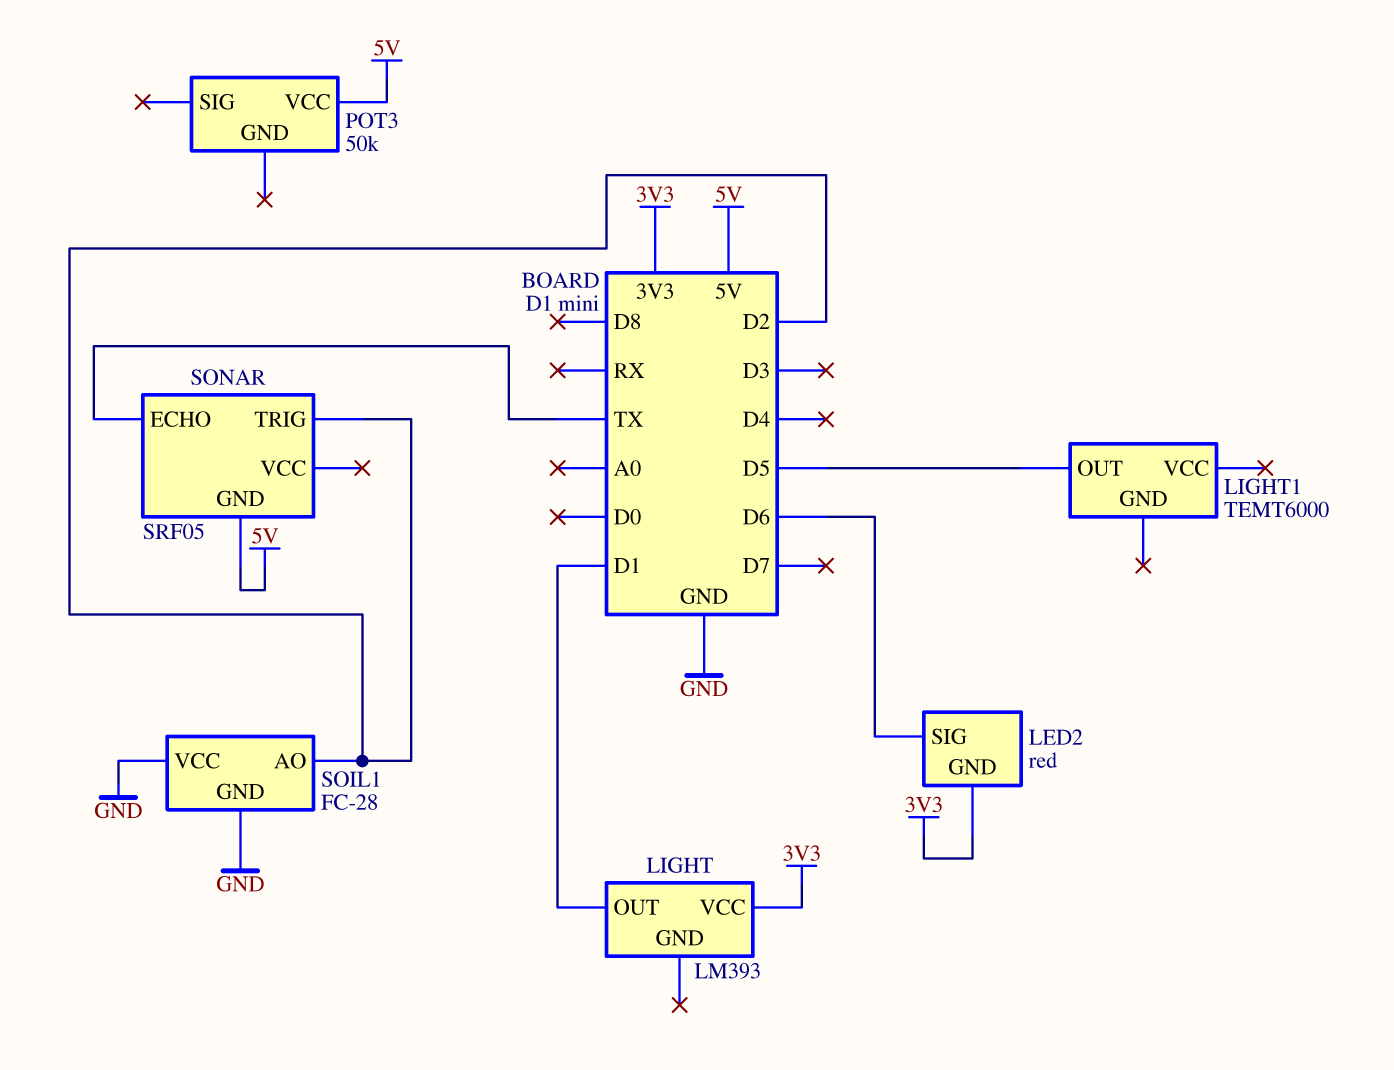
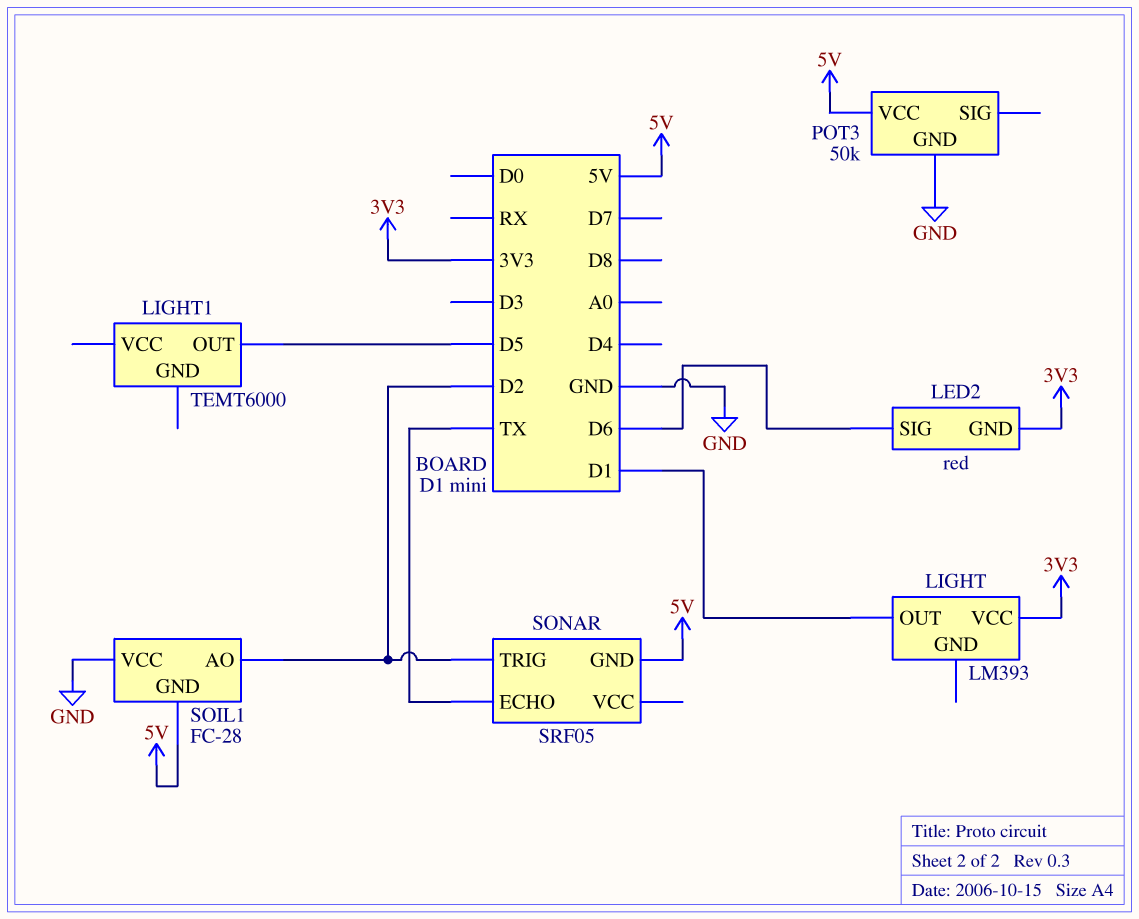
POT3 pin GND: none -> GND
SOIL1 pin GND: GND -> 5V

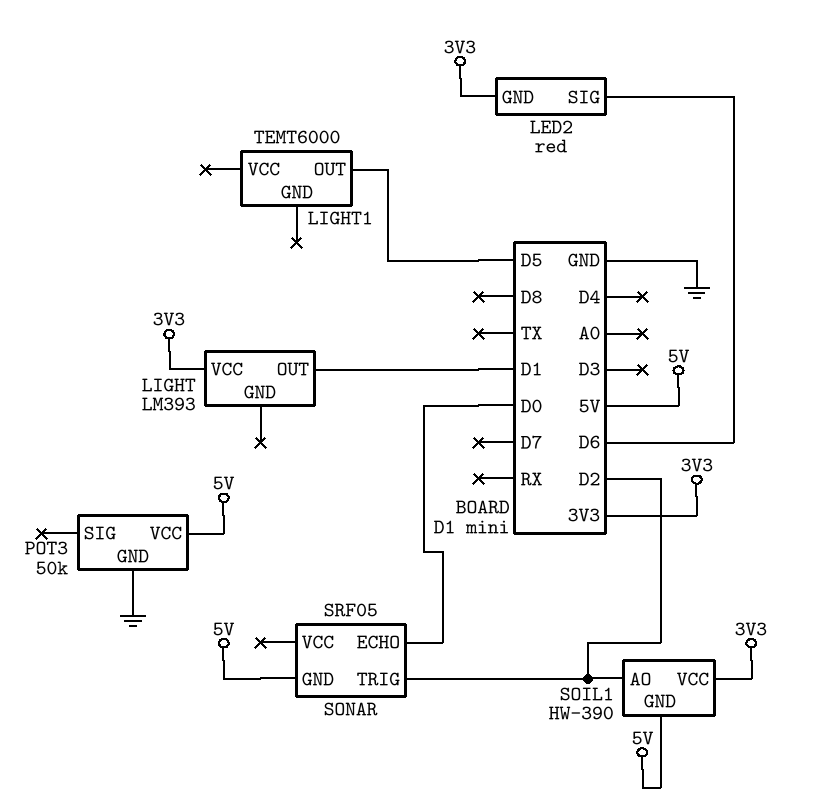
SOIL1: FC-28 -> HW-390
SOIL1 pin VCC: GND -> 3V3
SONAR pin ECHO: TX -> D0

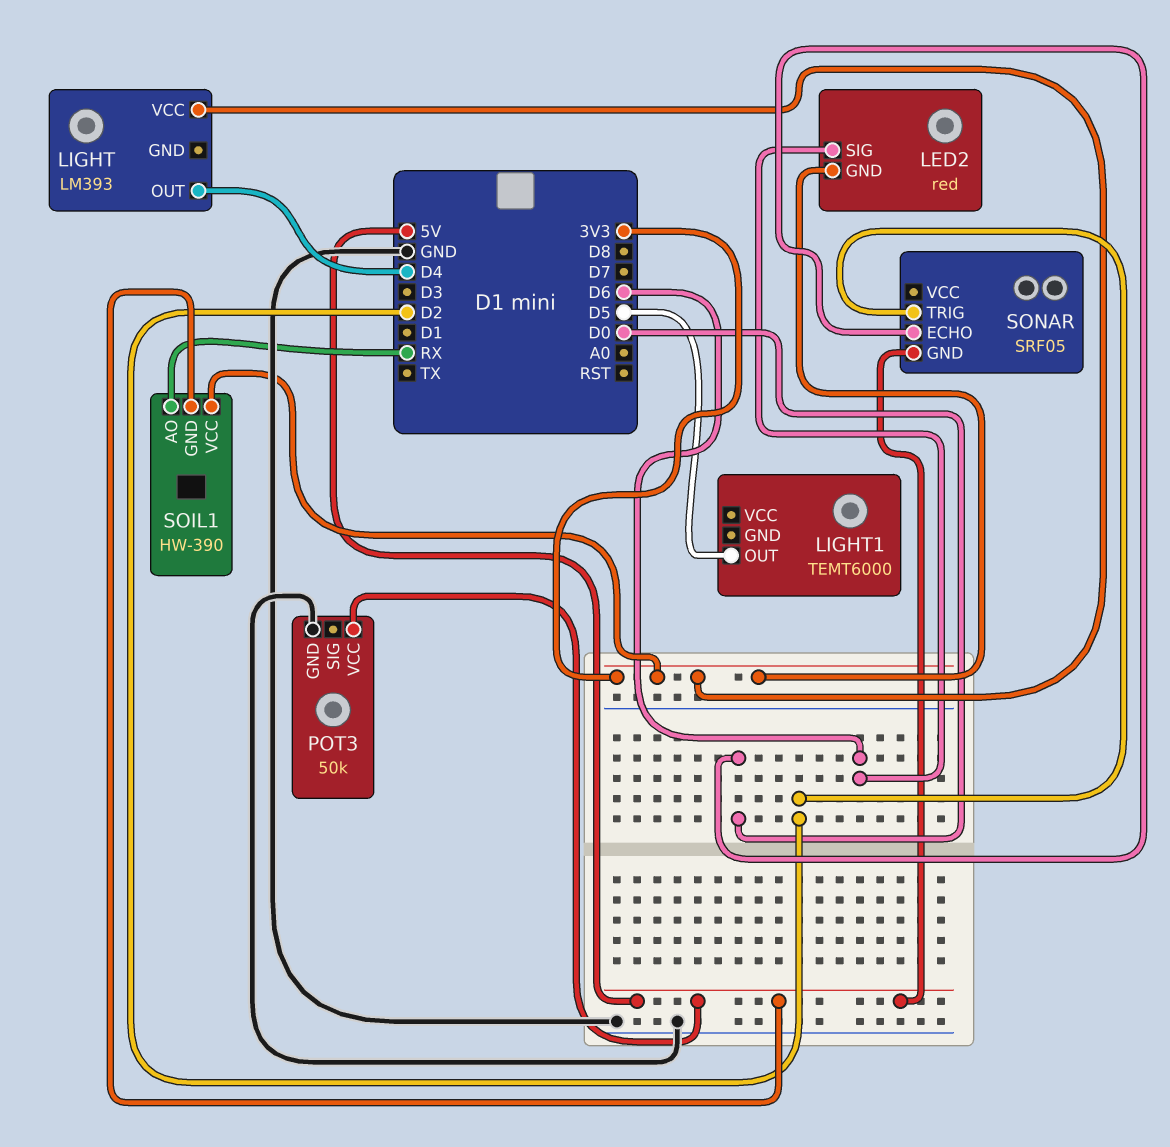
LIGHT pin OUT: D1 -> D4
SOIL1 pin AO: D2 -> RX

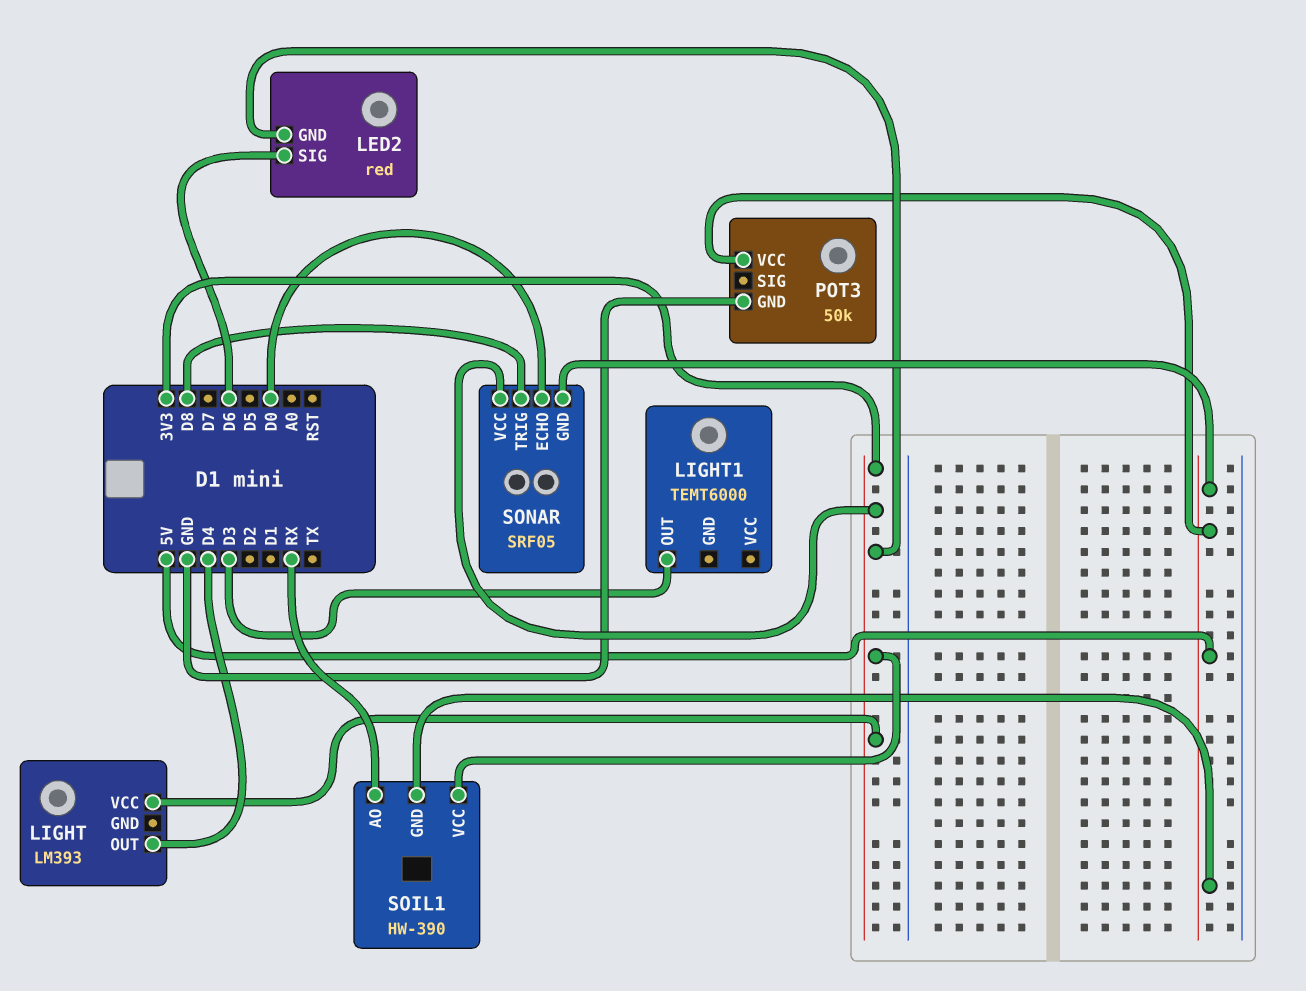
LIGHT1 pin OUT: D5 -> D3
SONAR pin TRIG: D2 -> D8
SONAR pin VCC: none -> 3V3

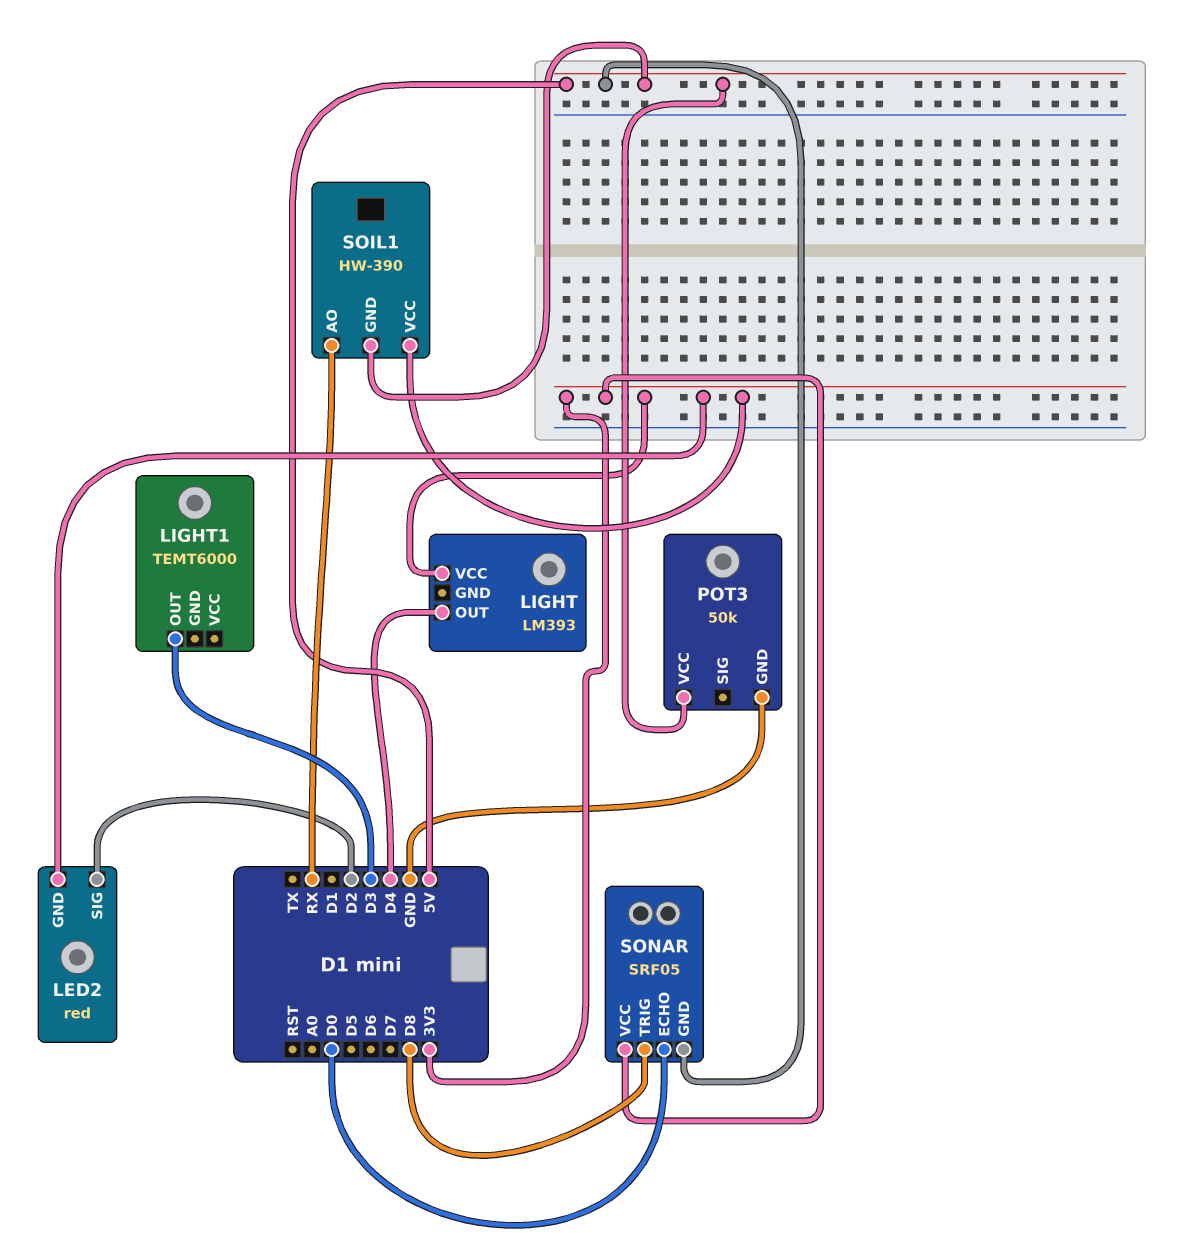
LED2 pin SIG: D6 -> D2

